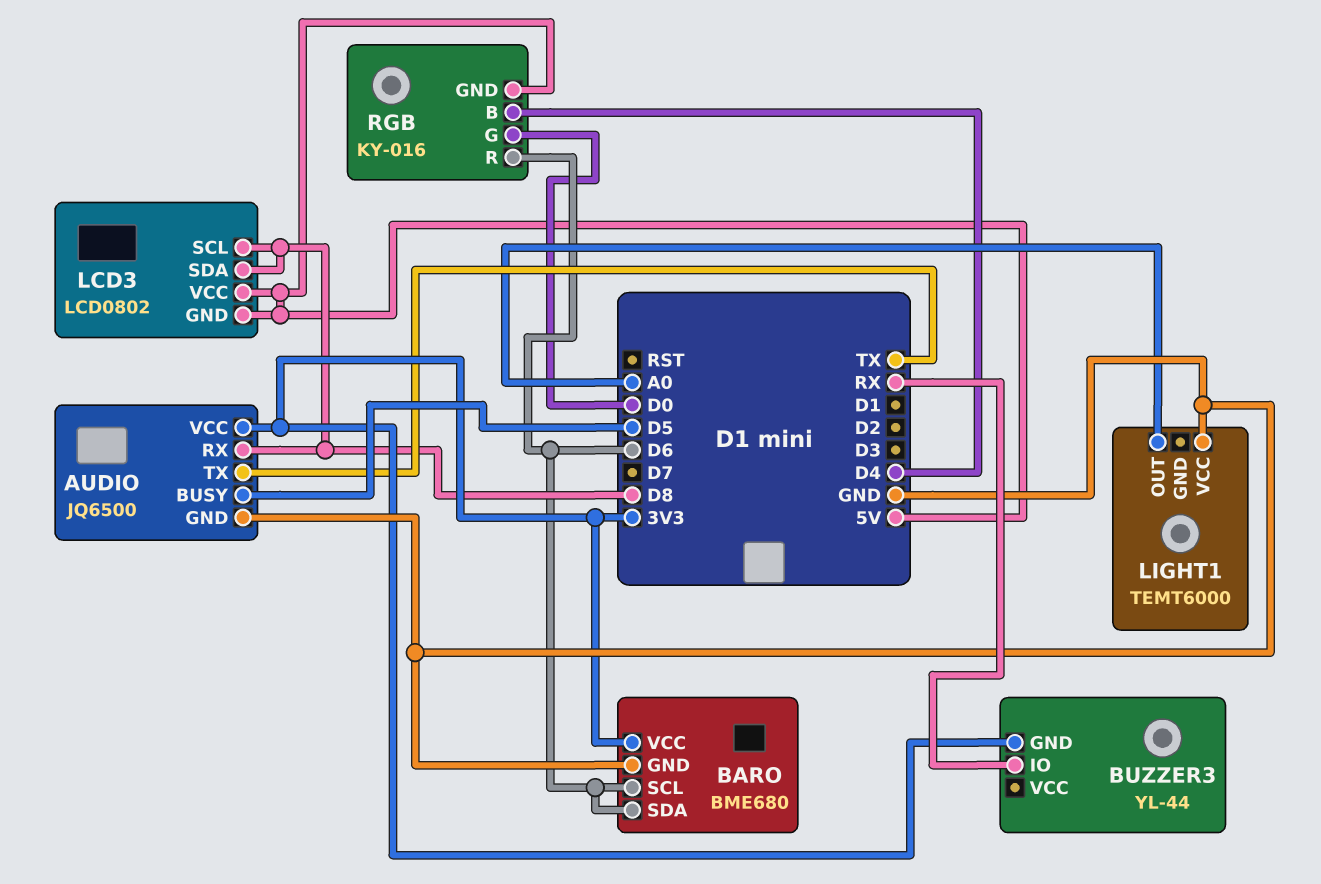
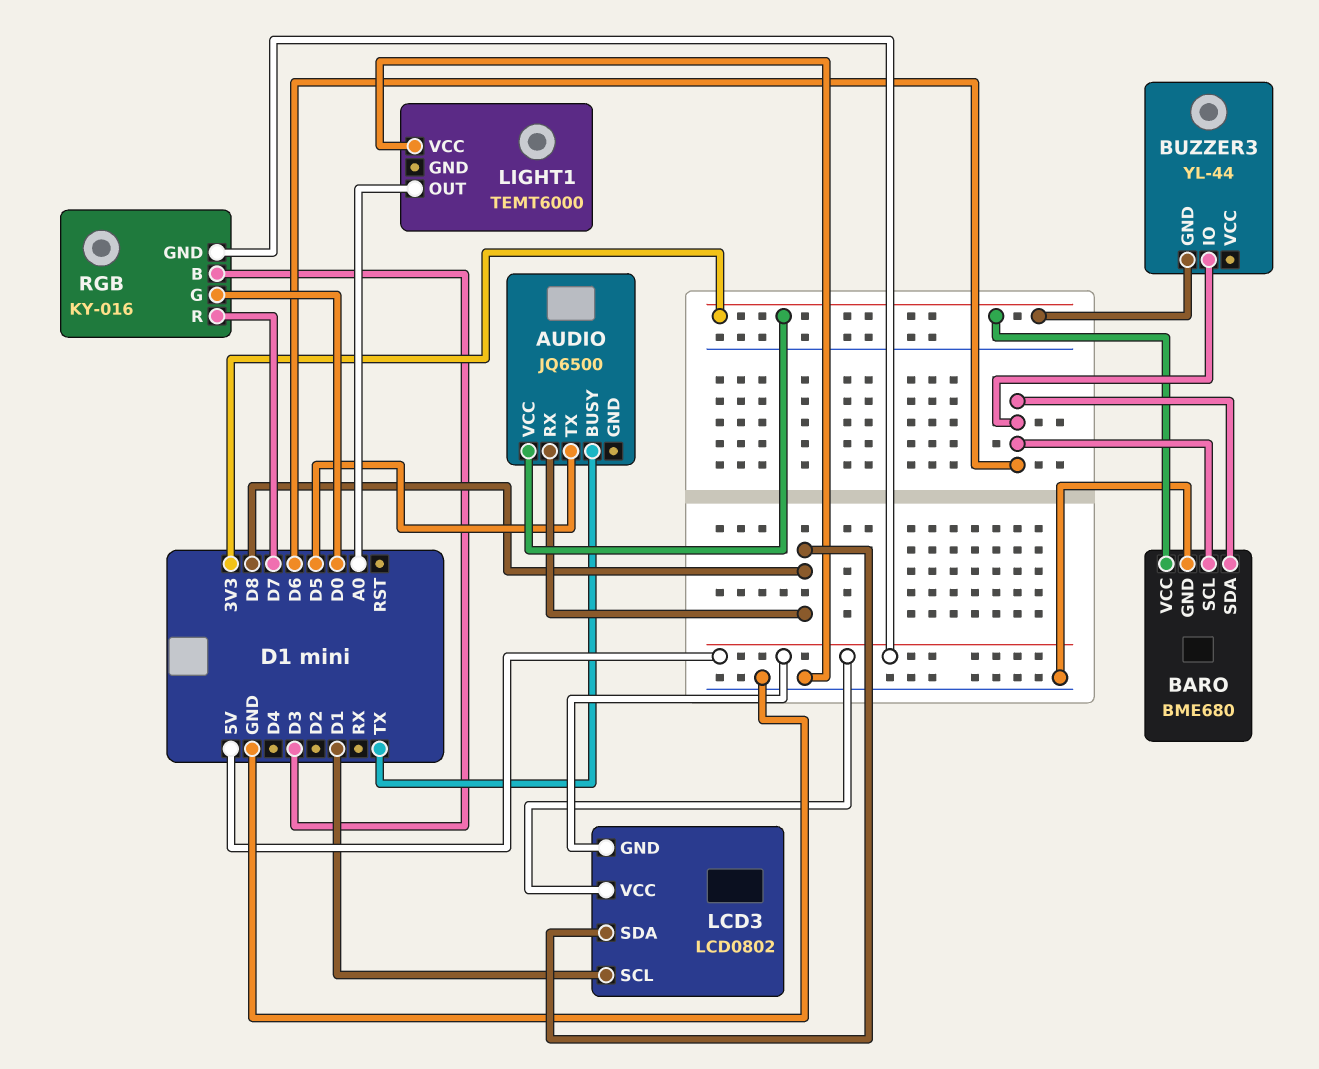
AUDIO pin BUSY: D5 -> TX
AUDIO pin GND: GND -> none
AUDIO pin TX: TX -> D5
BUZZER3 pin IO: RX -> D6
LCD3 pin SCL: D8 -> D1
RGB pin B: D4 -> D3
RGB pin R: D6 -> D7

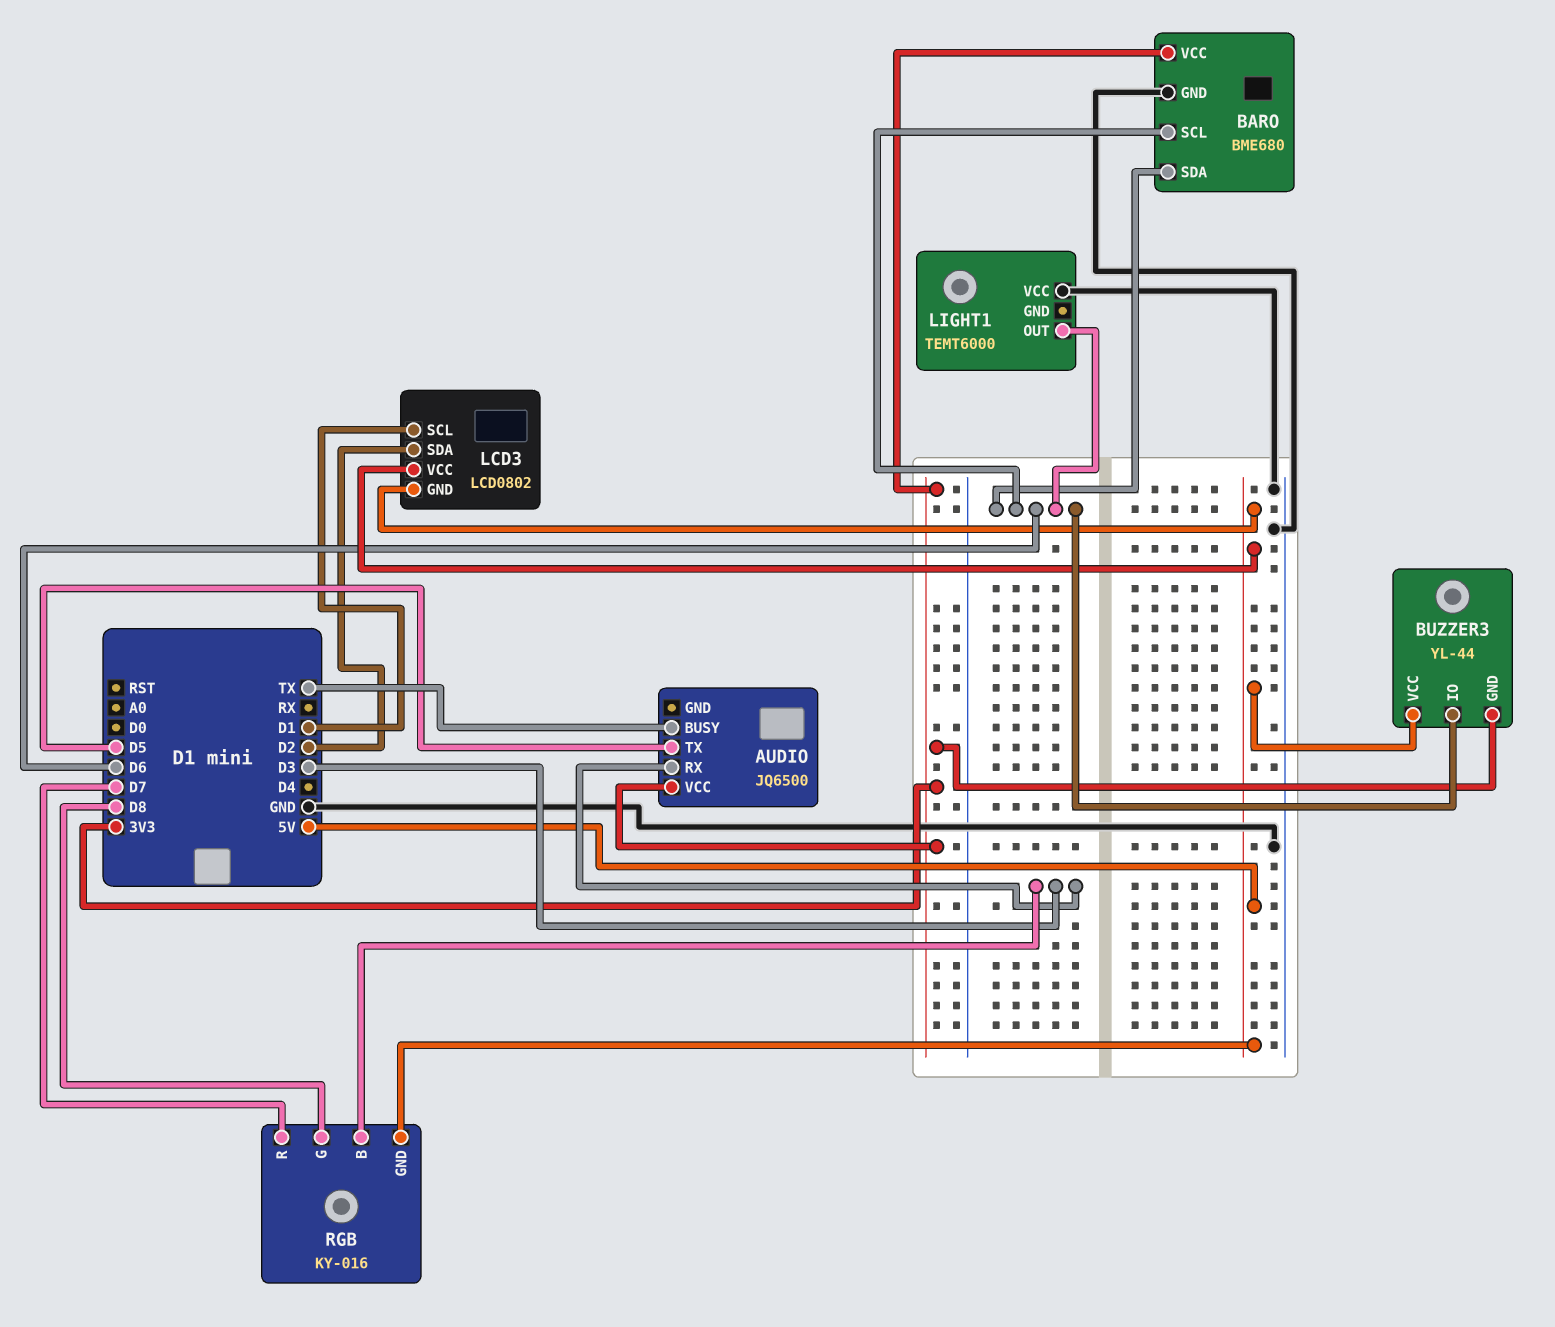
AUDIO pin RX: D8 -> D3
BUZZER3 pin VCC: none -> 5V
LCD3 pin SDA: D8 -> D2
LIGHT1 pin OUT: A0 -> D6
RGB pin G: D0 -> D8

